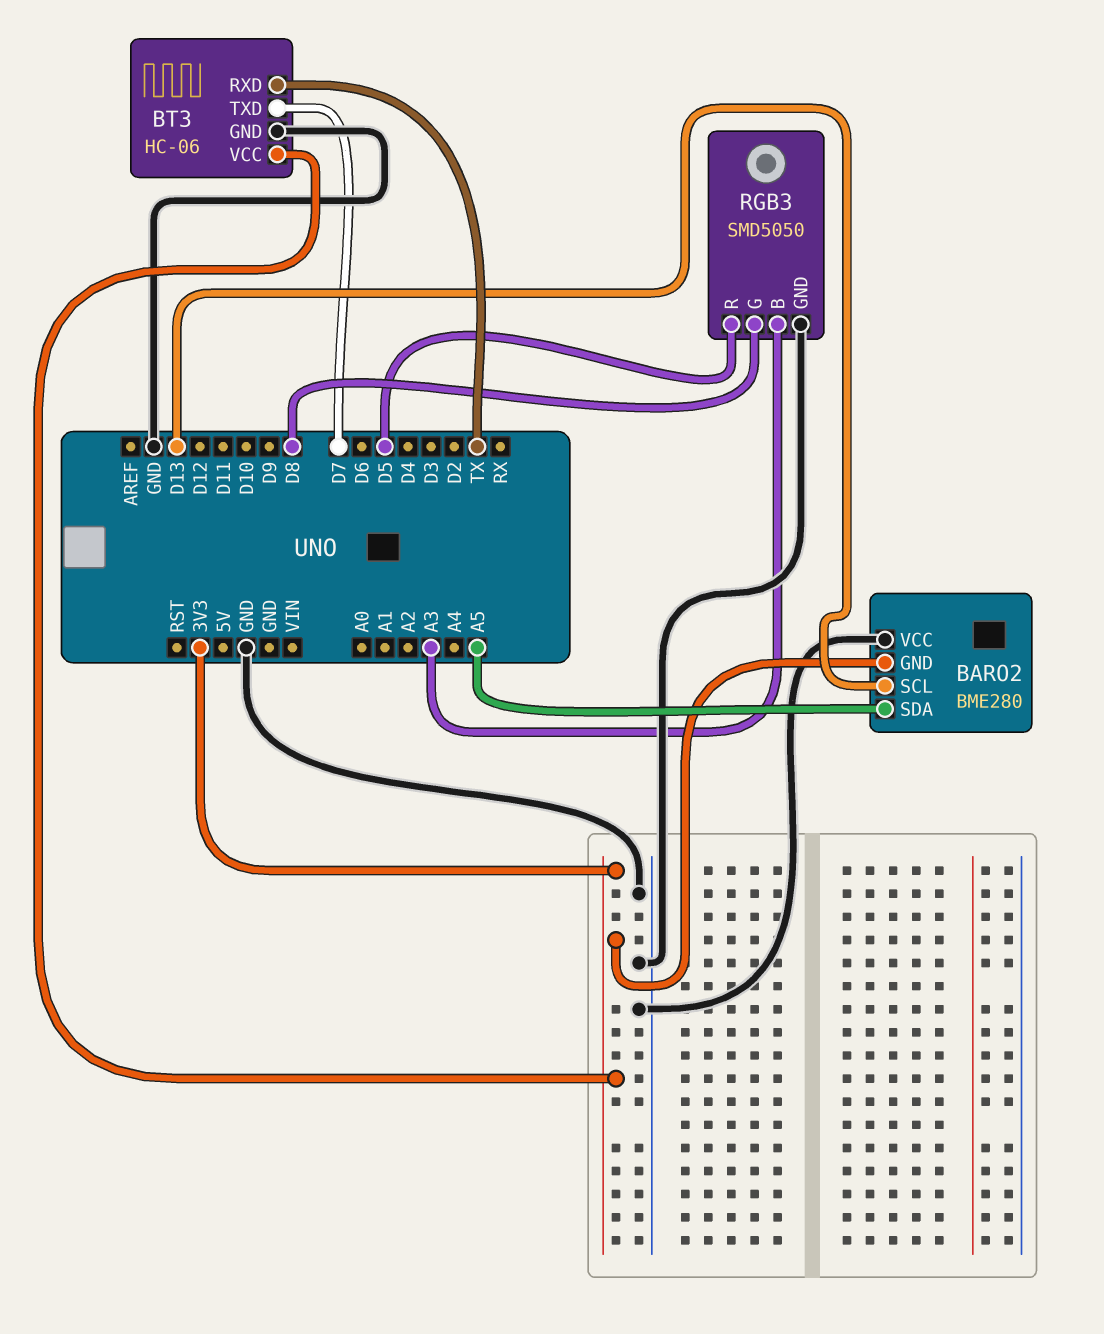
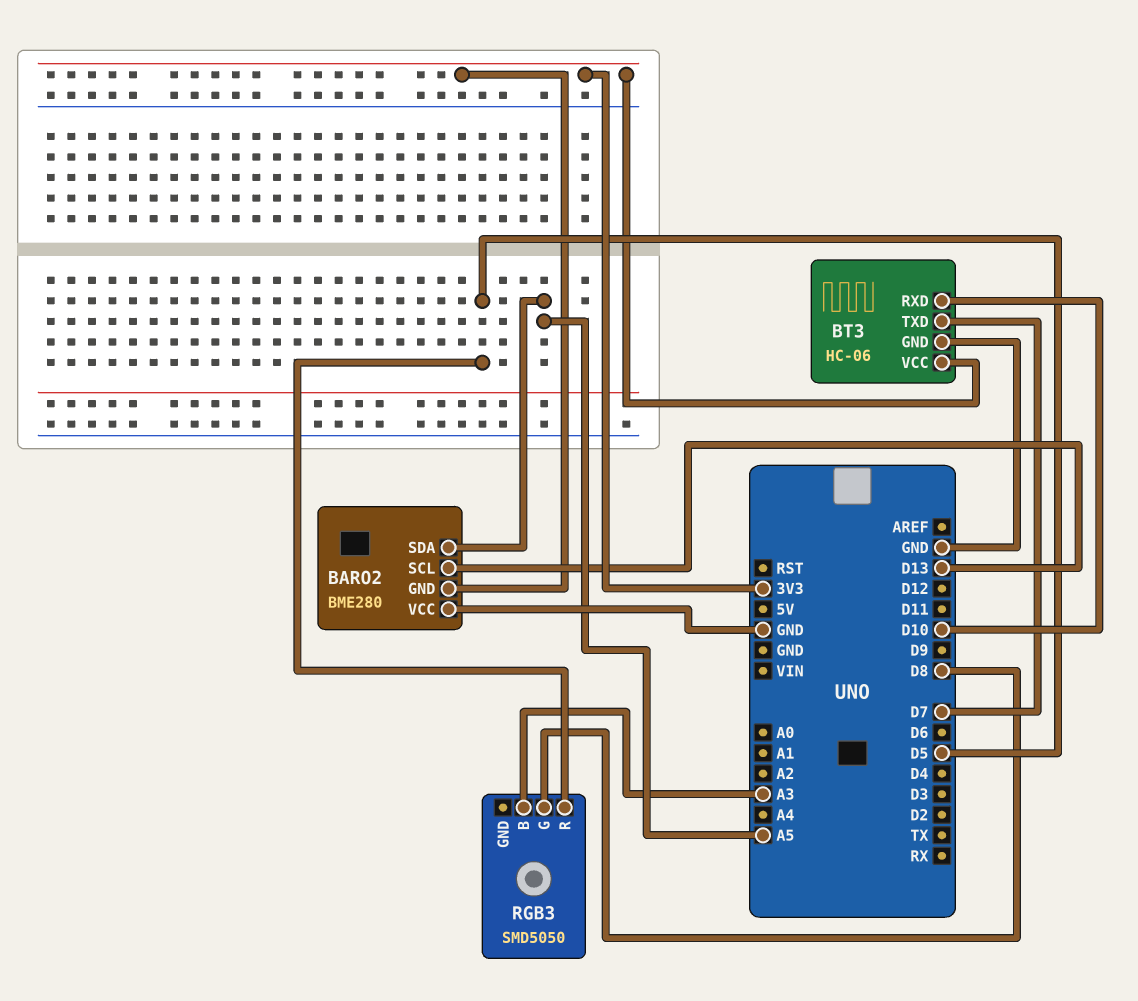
BT3 pin RXD: TX -> D10
RGB3 pin GND: GND -> none

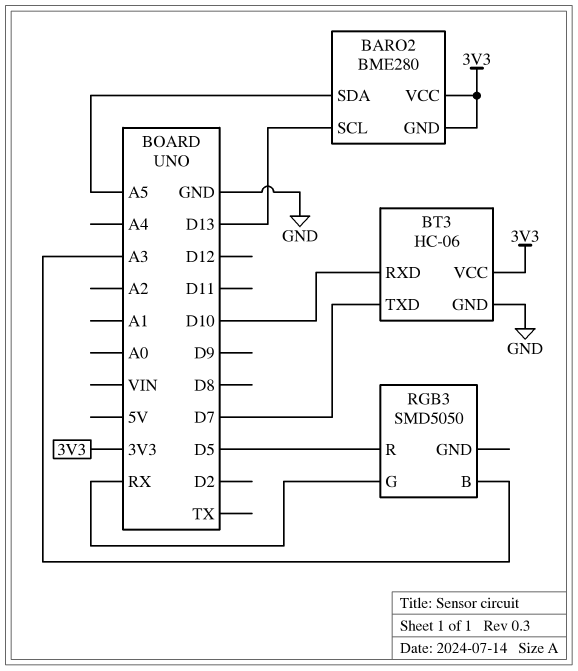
BARO2 pin VCC: GND -> 3V3
RGB3 pin G: D8 -> RX

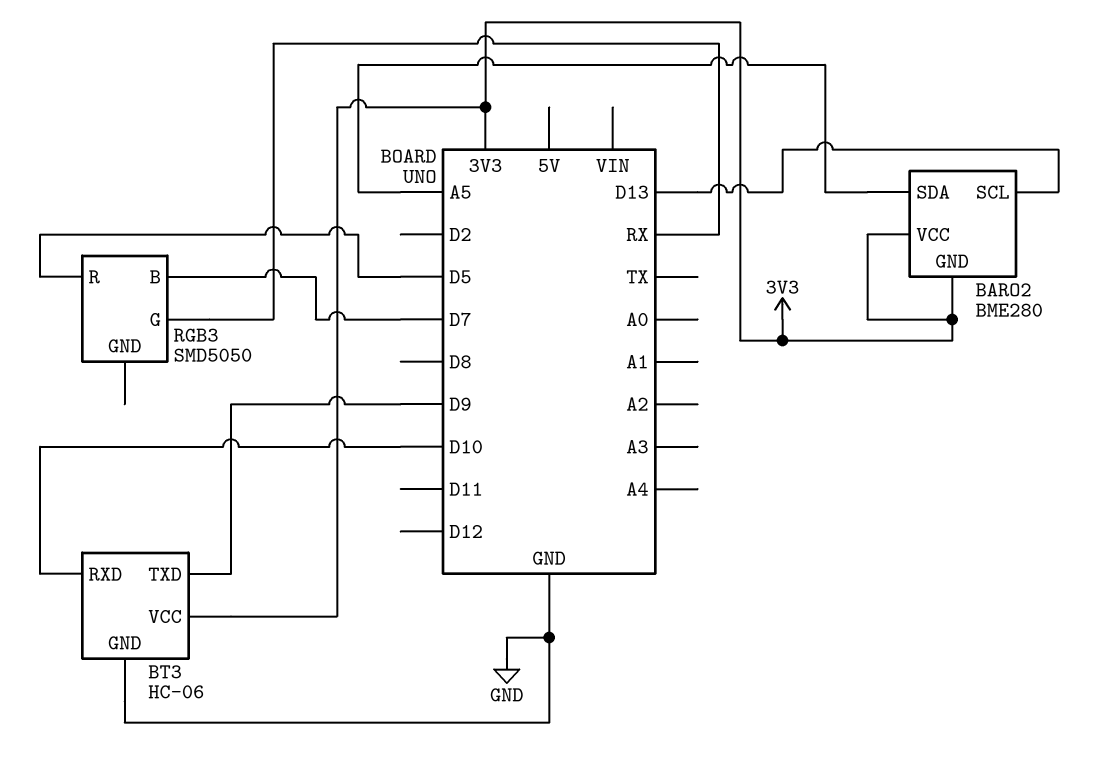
BT3 pin TXD: D7 -> D9
RGB3 pin B: A3 -> D7

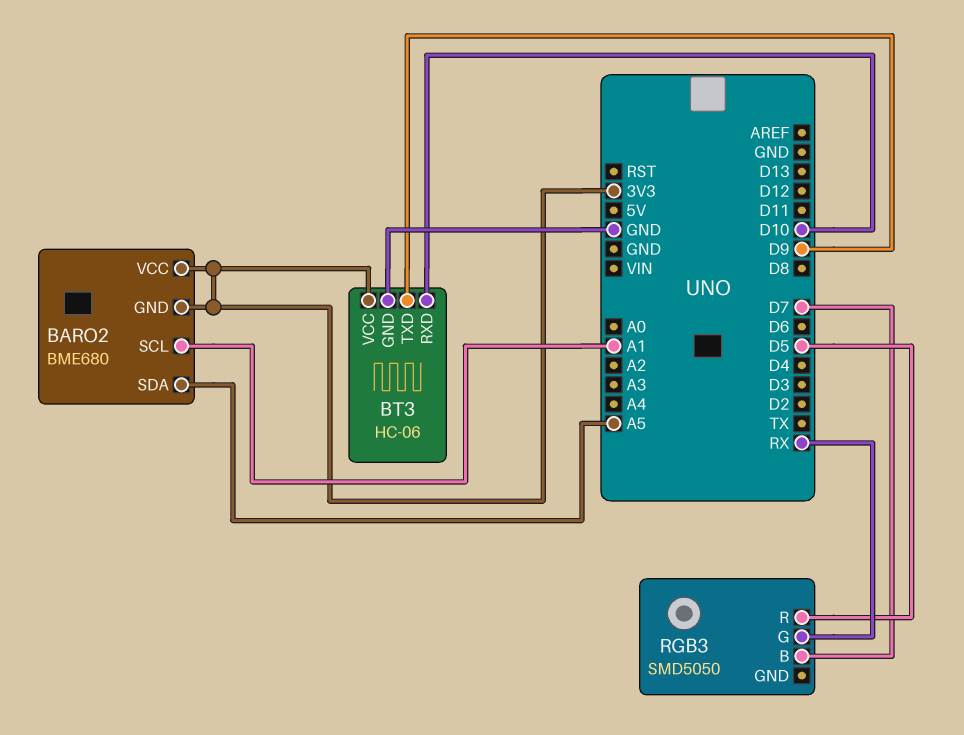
BARO2: BME280 -> BME680
BARO2 pin SCL: D13 -> A1

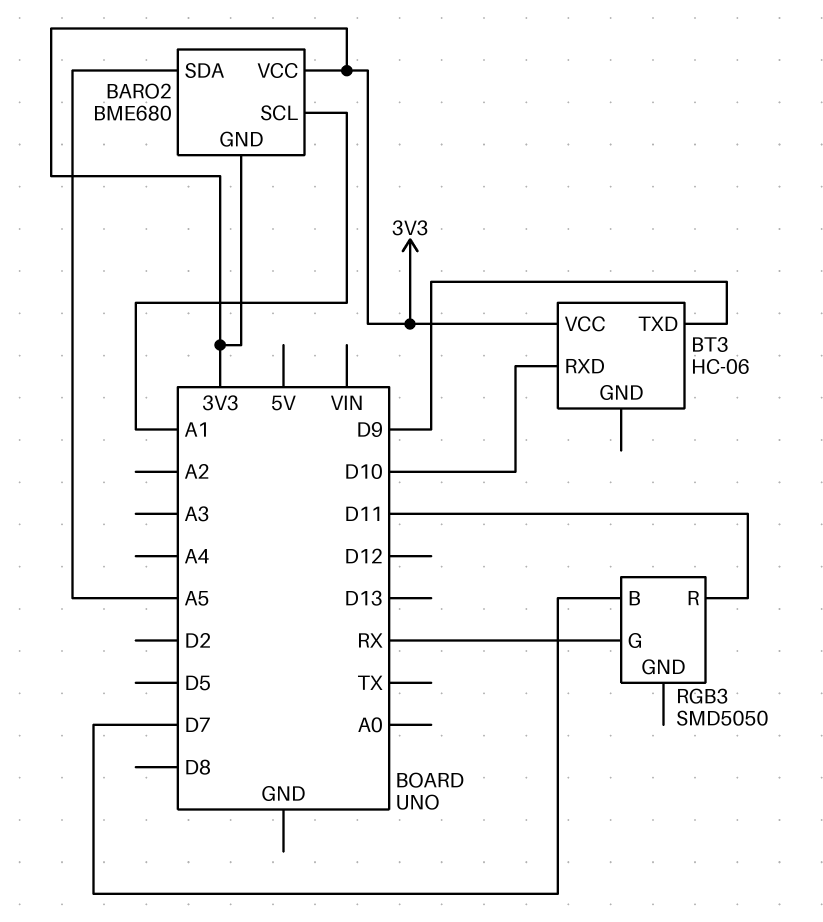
BT3 pin GND: GND -> none
RGB3 pin R: D5 -> D11

